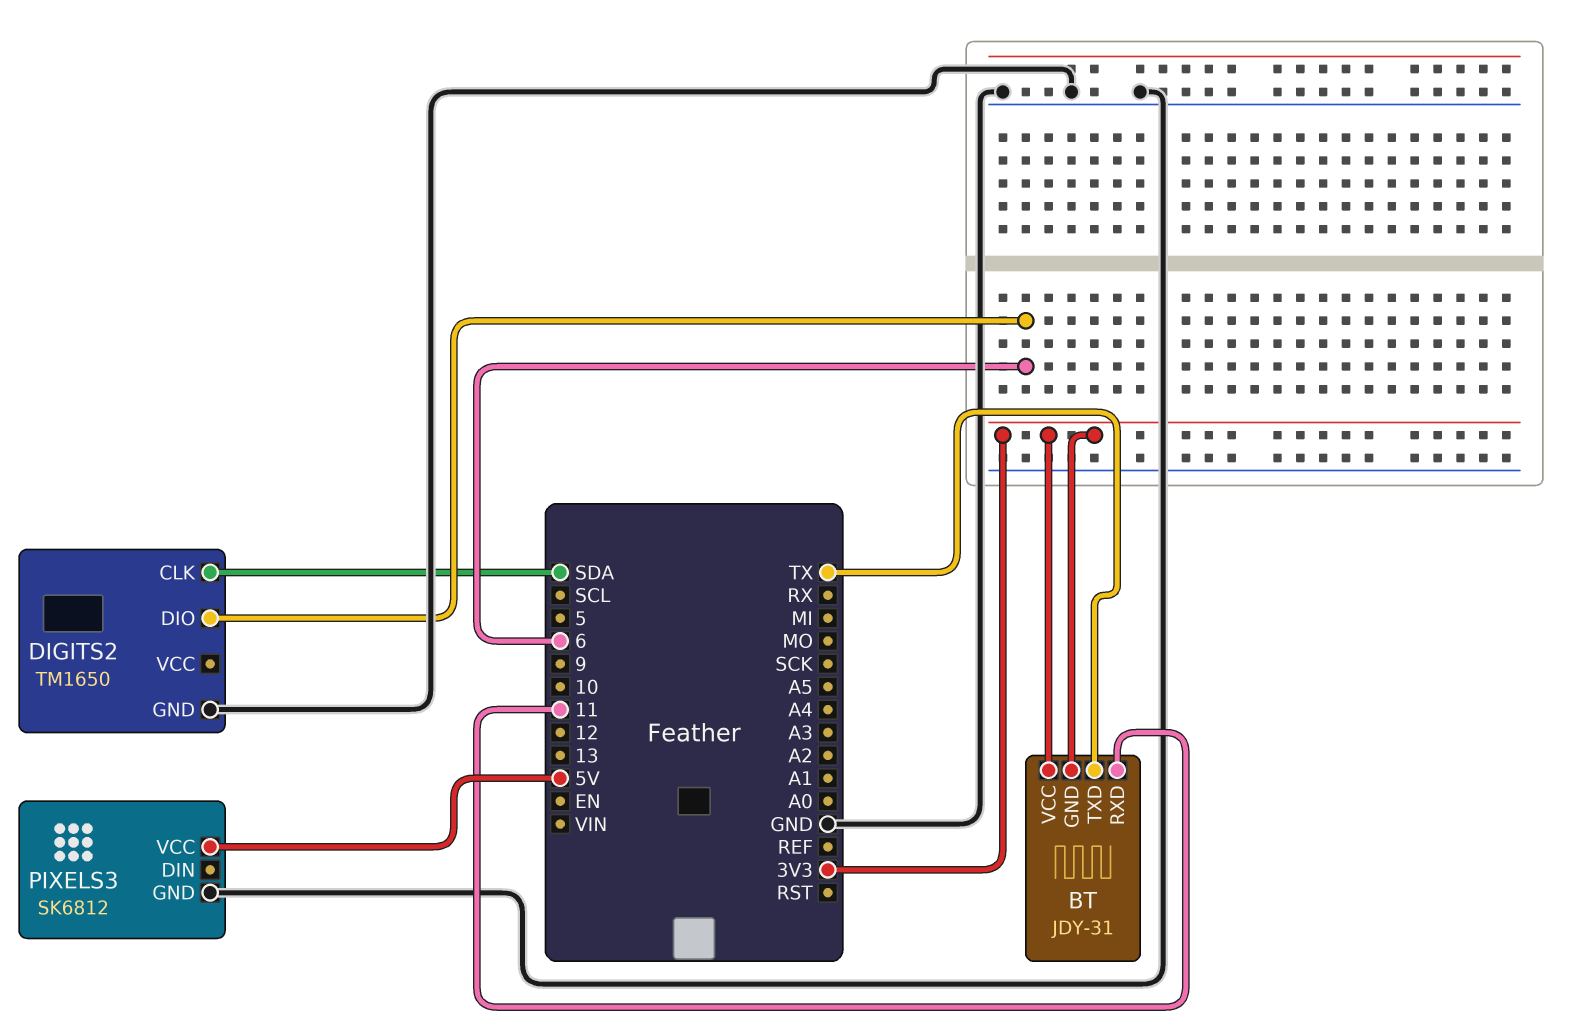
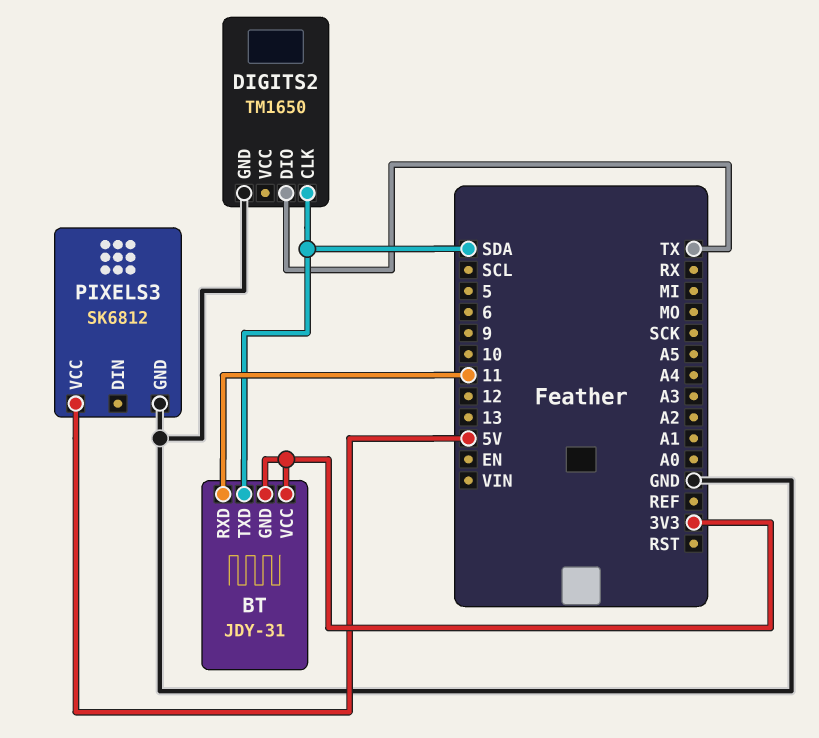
BT pin TXD: TX -> SDA
DIGITS2 pin DIO: 6 -> TX

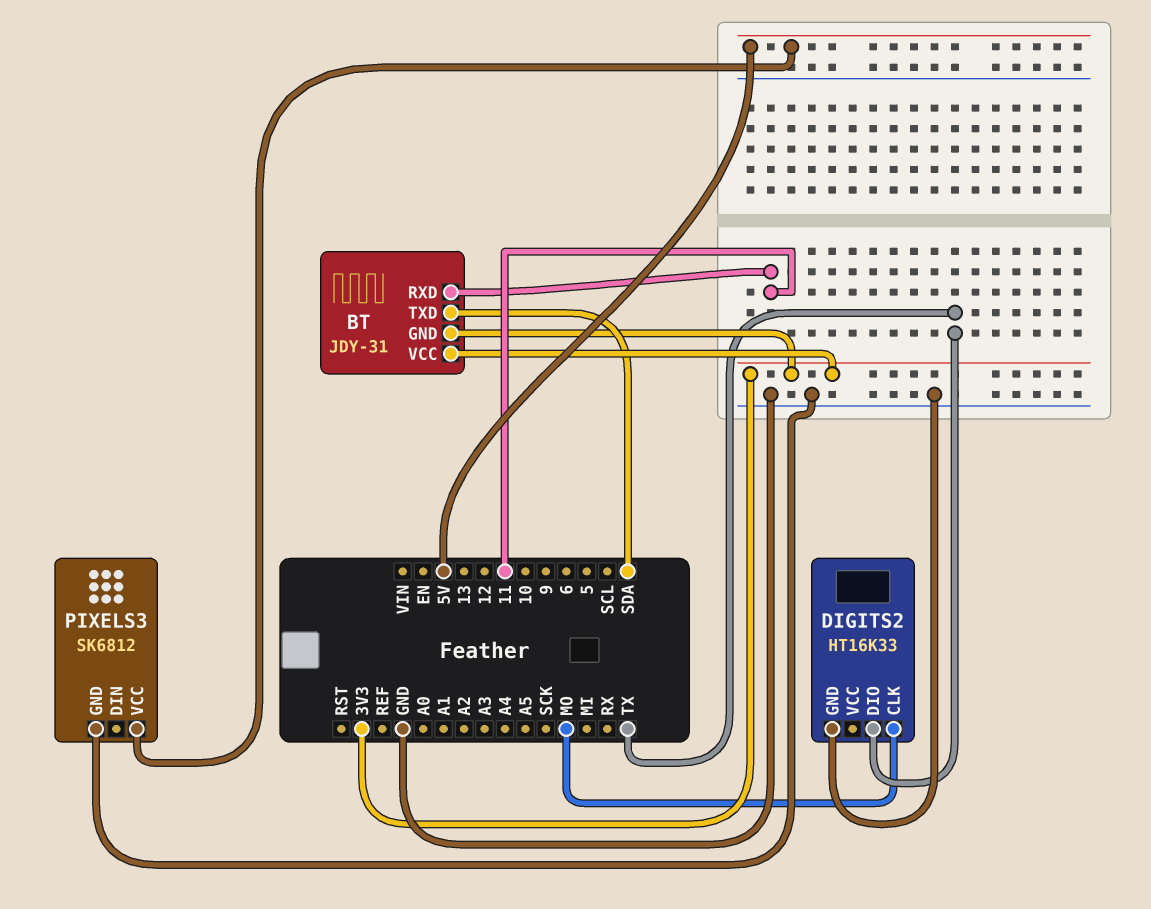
DIGITS2: TM1650 -> HT16K33
DIGITS2 pin CLK: SDA -> MO

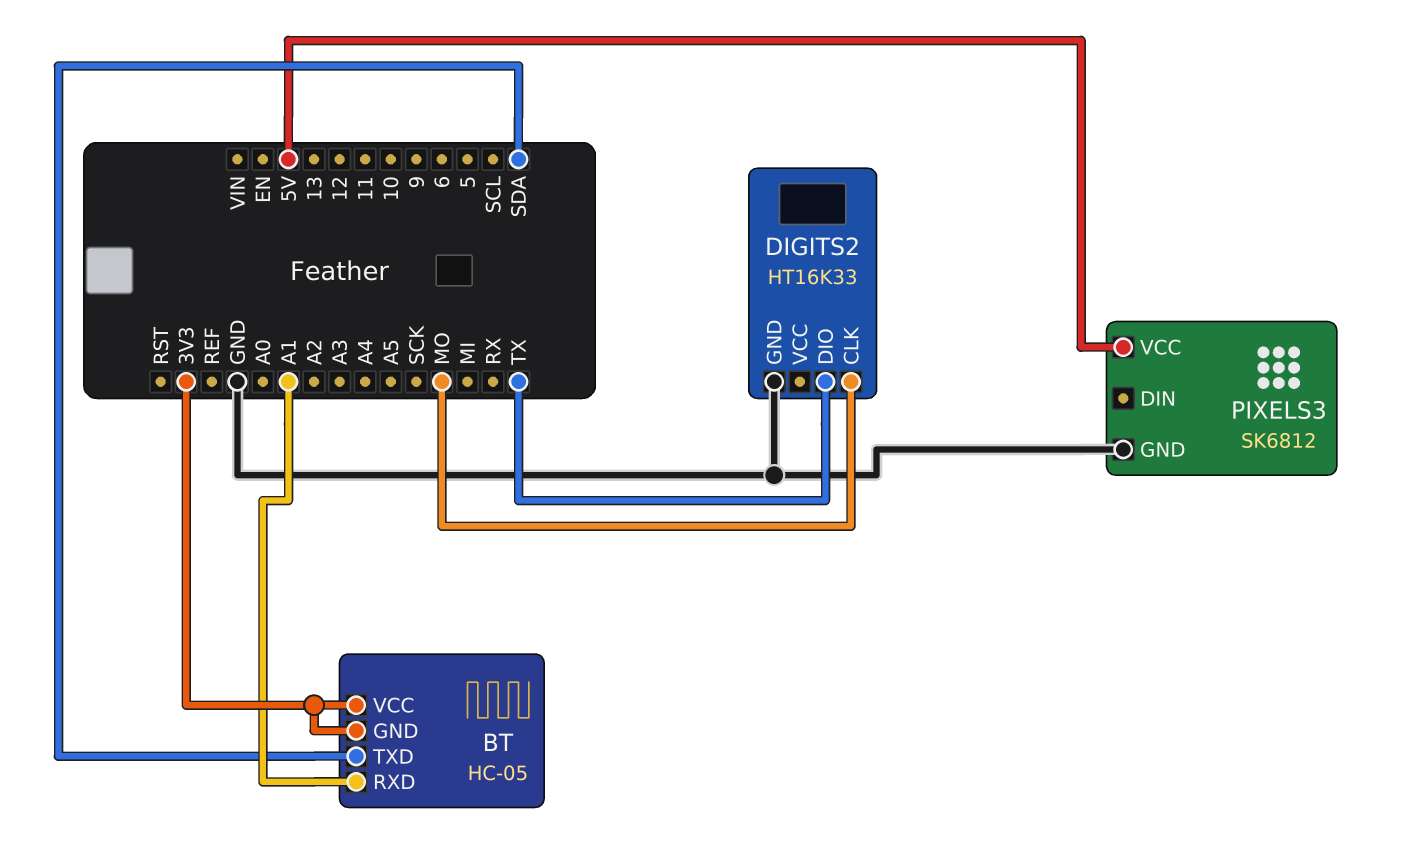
BT: JDY-31 -> HC-05
BT pin RXD: 11 -> A1

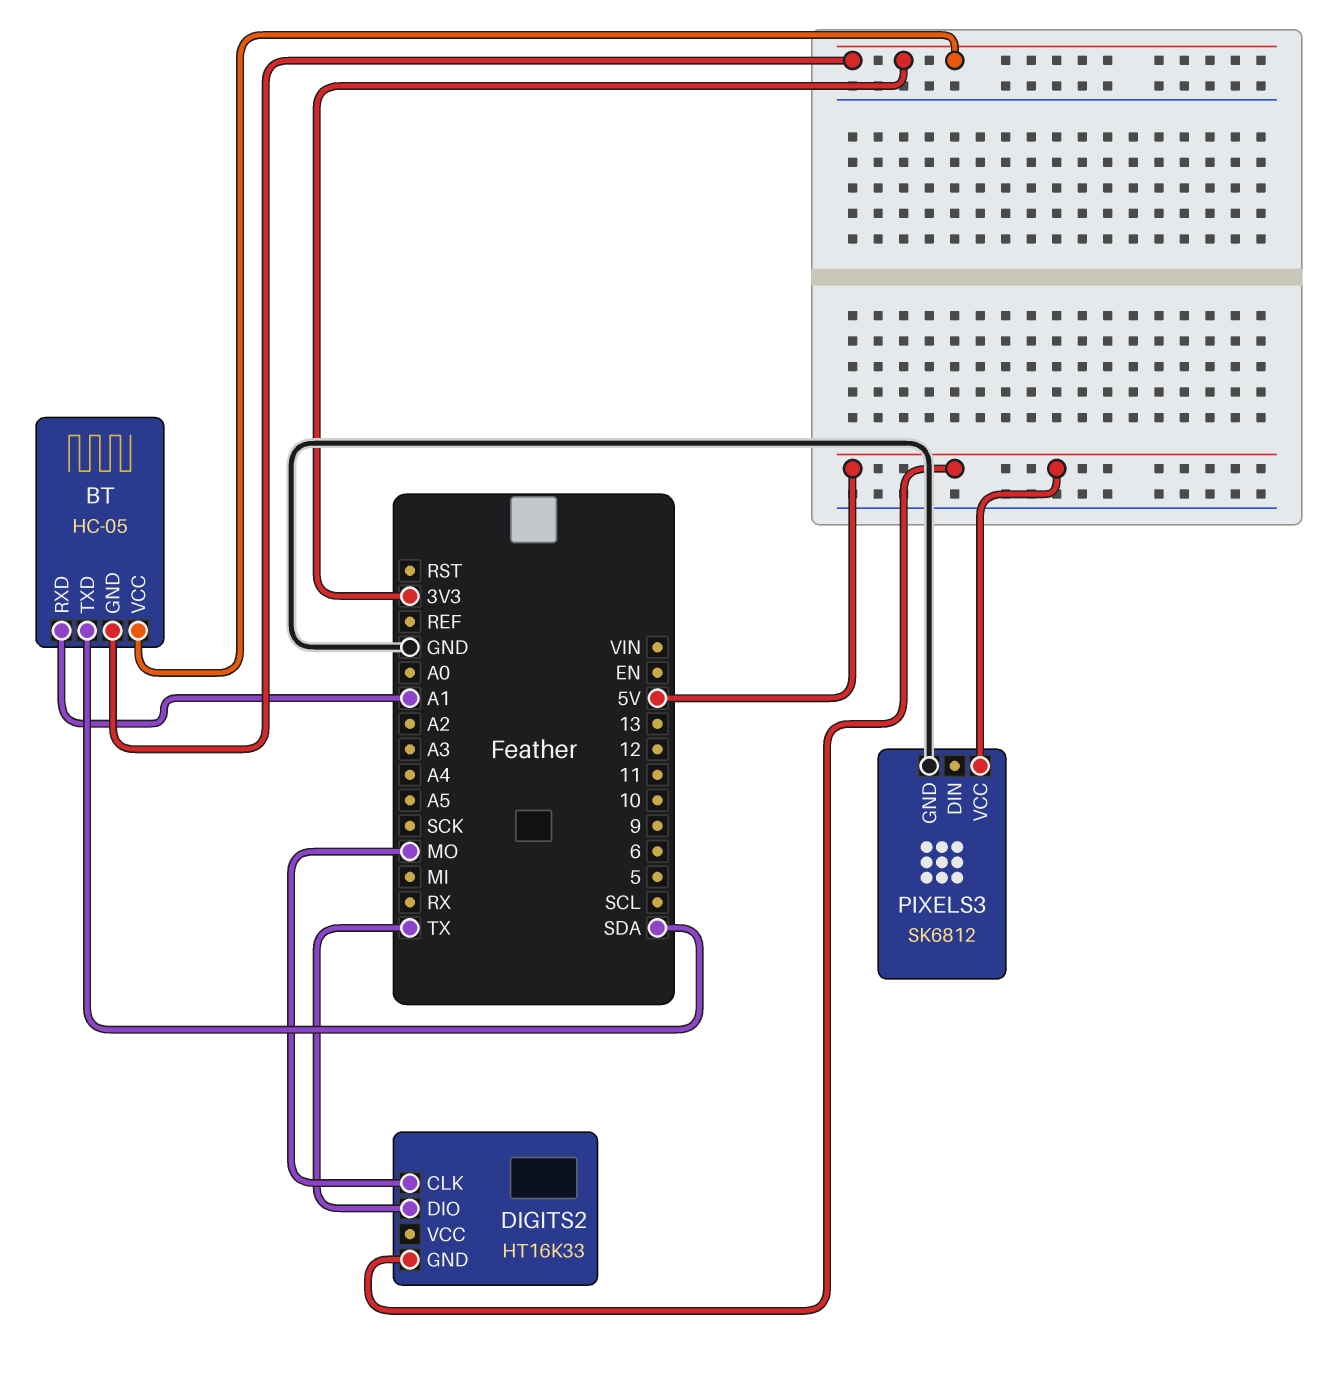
DIGITS2 pin GND: GND -> 5V

